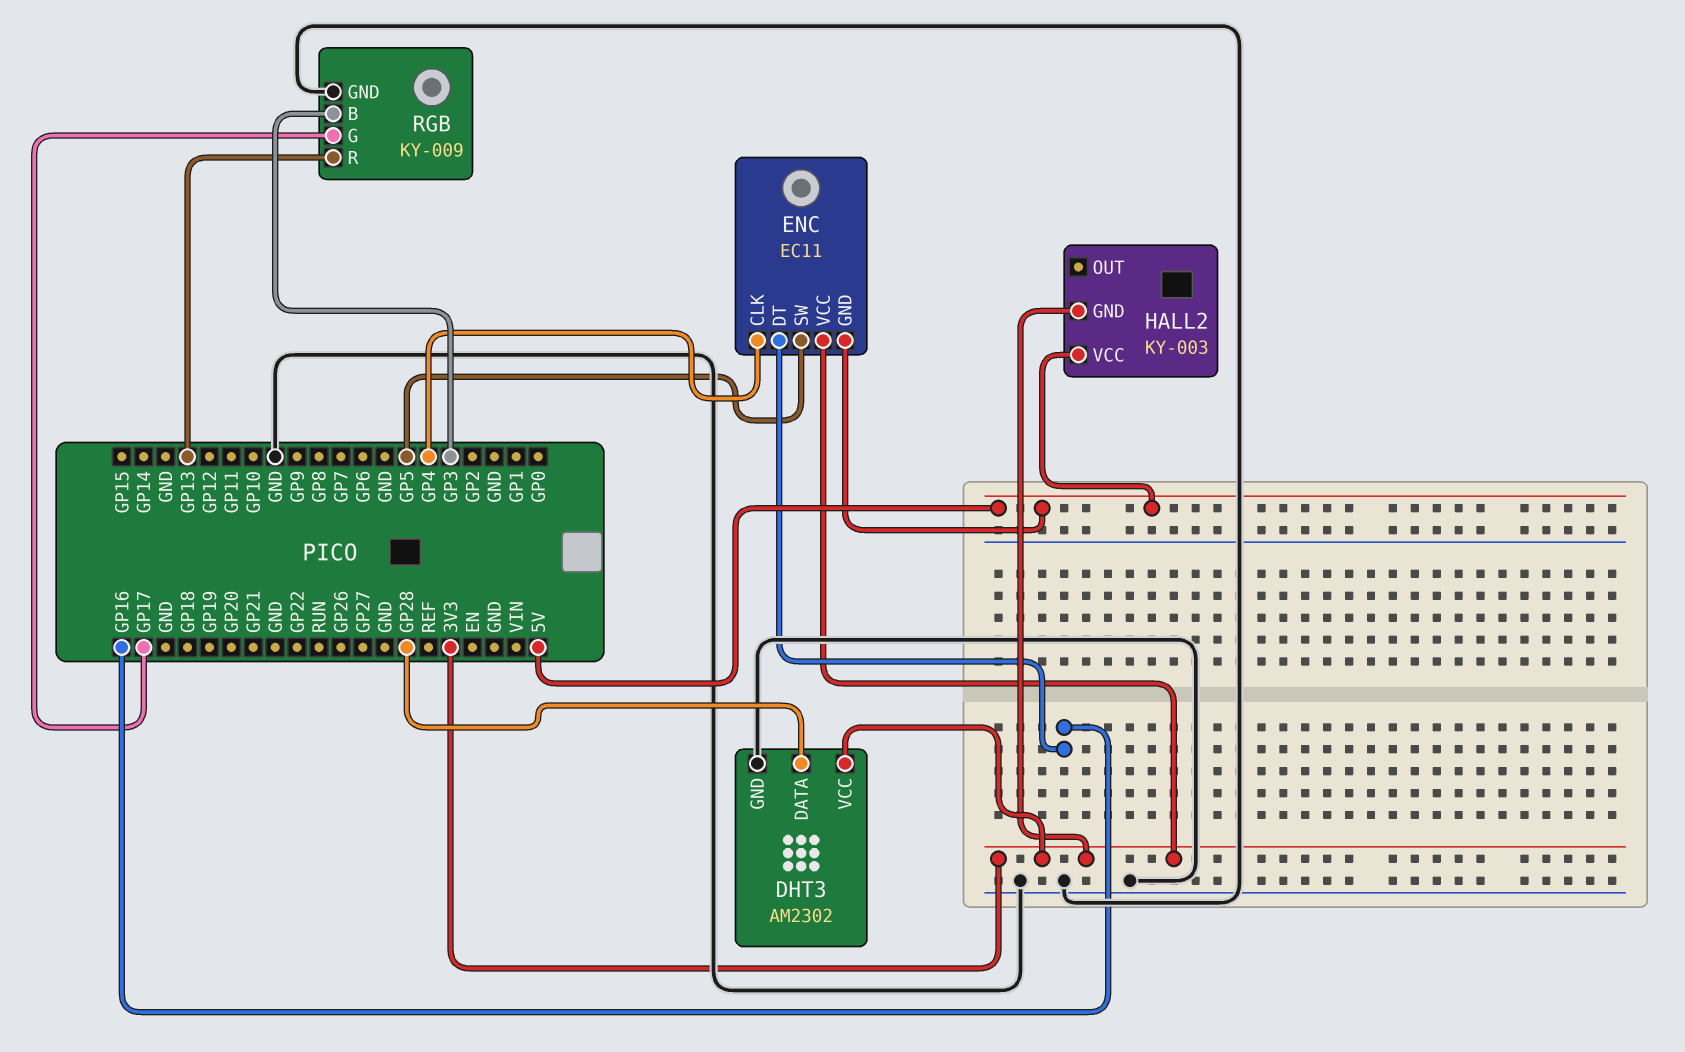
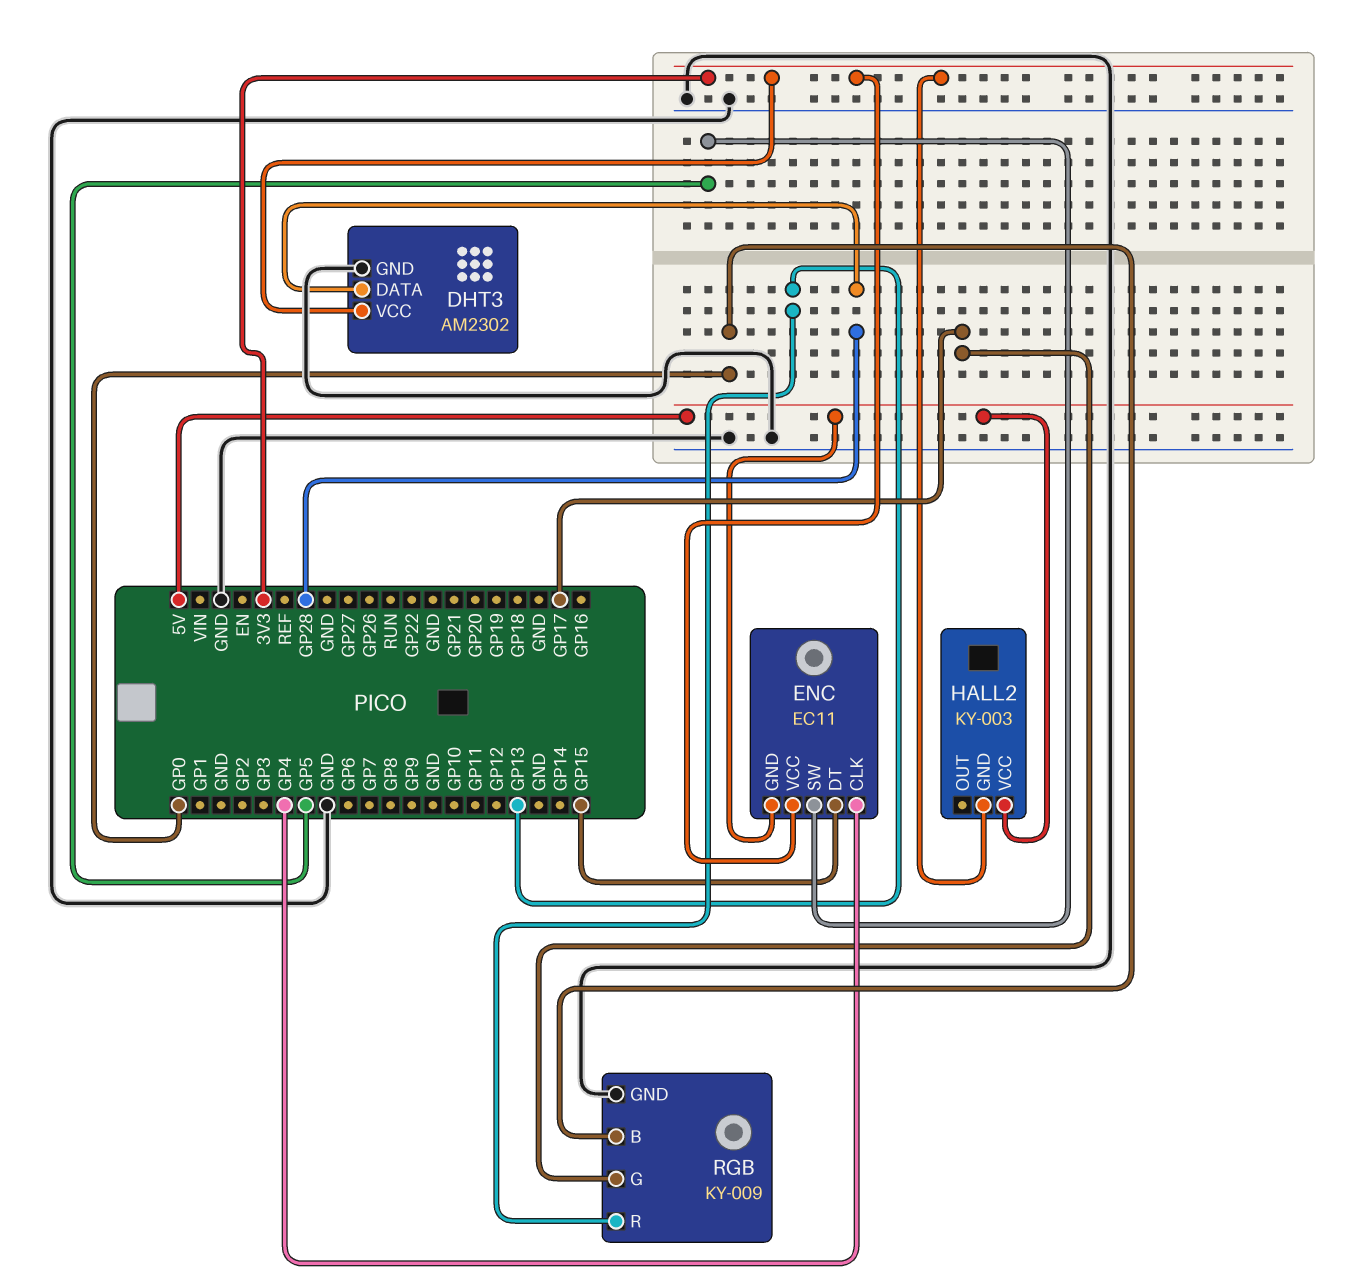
ENC pin DT: GP16 -> GP15
RGB pin B: GP3 -> GP0

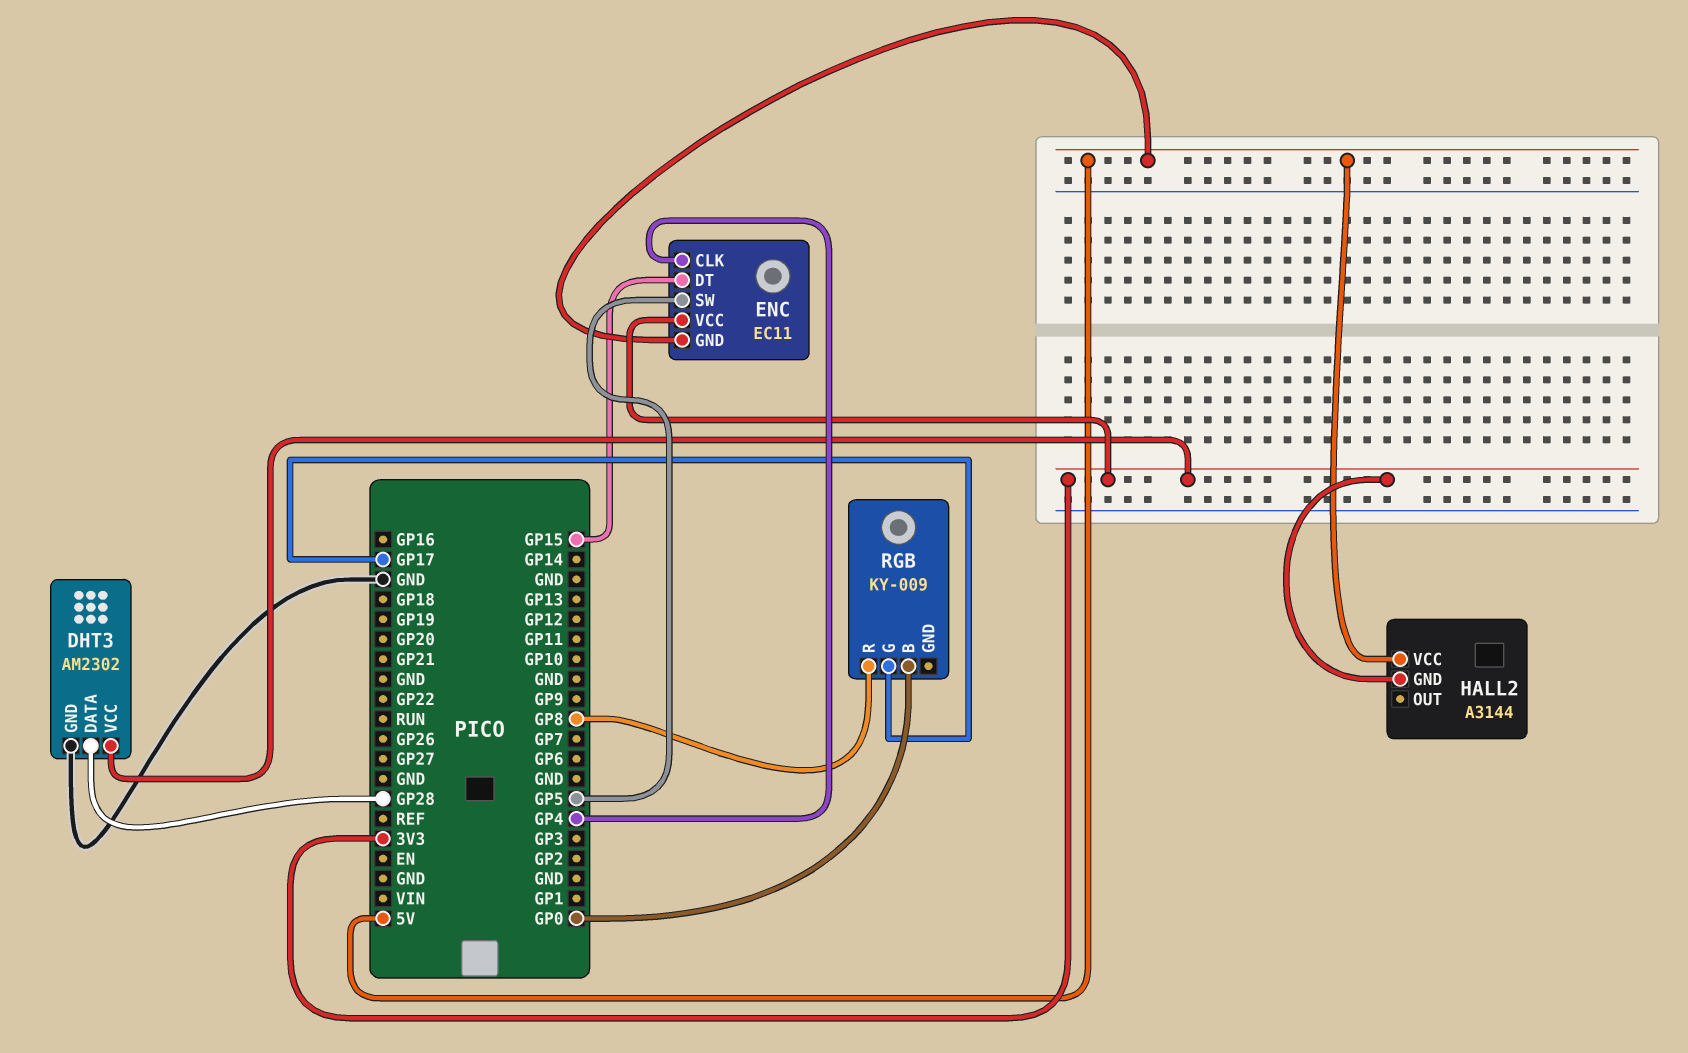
HALL2: KY-003 -> A3144
RGB pin GND: GND -> none
RGB pin R: GP13 -> GP8

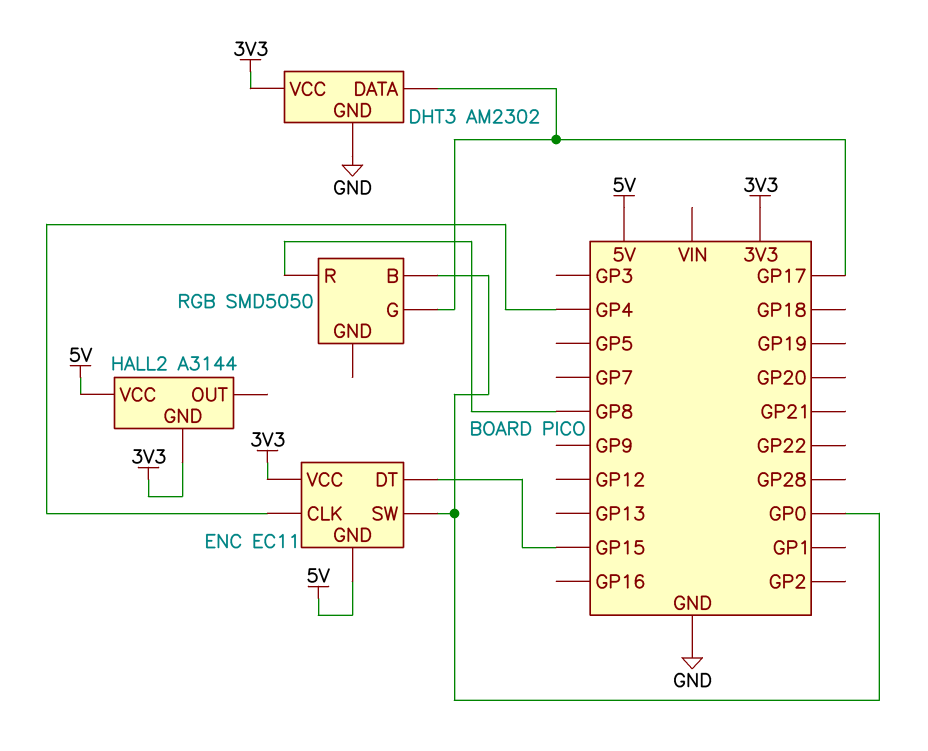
DHT3 pin DATA: GP28 -> GP17
ENC pin SW: GP5 -> GP0
RGB: KY-009 -> SMD5050

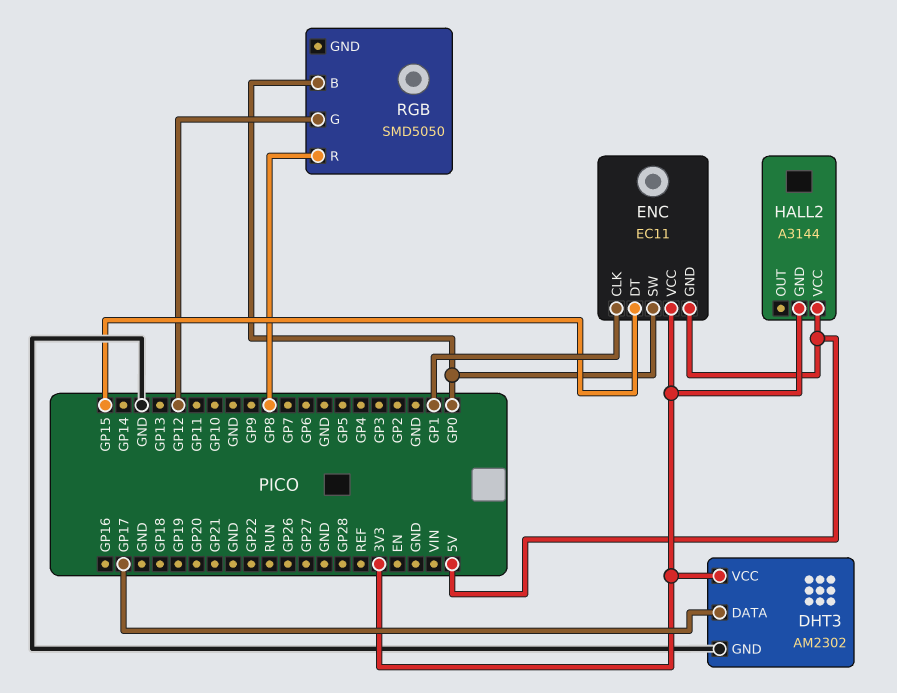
ENC pin CLK: GP4 -> GP1
RGB pin G: GP17 -> GP12

